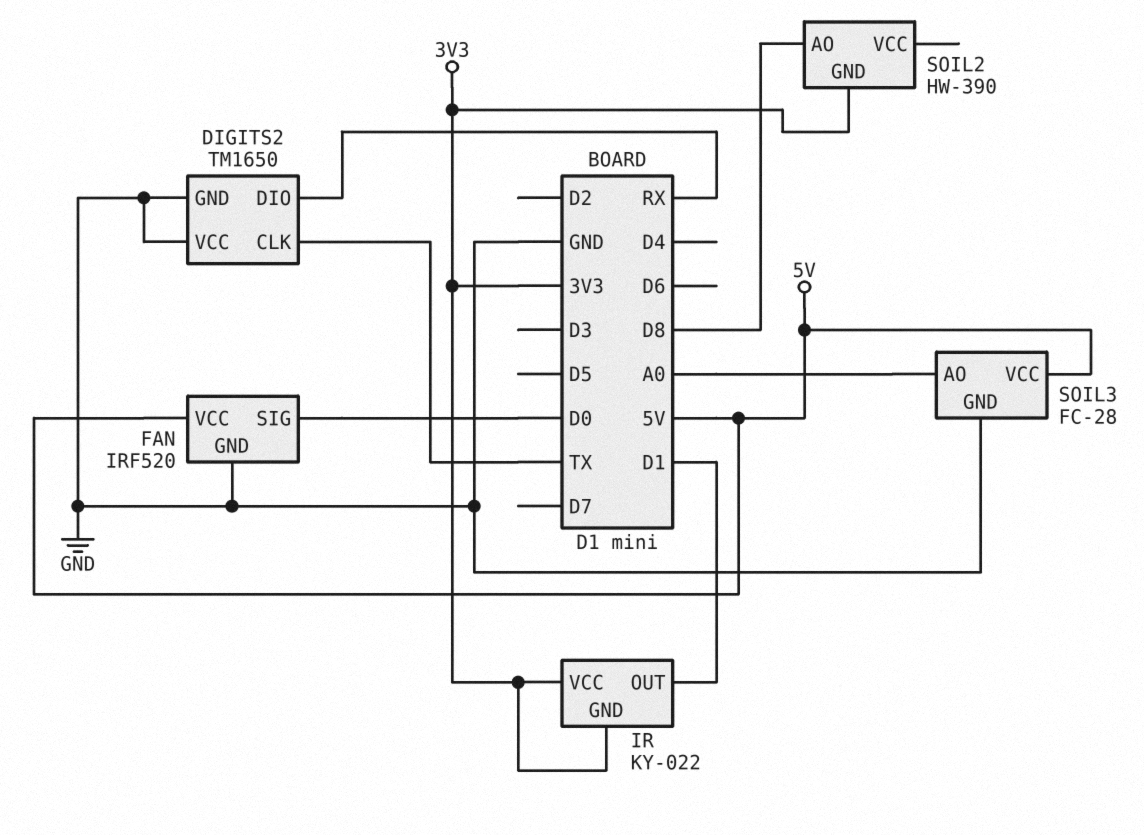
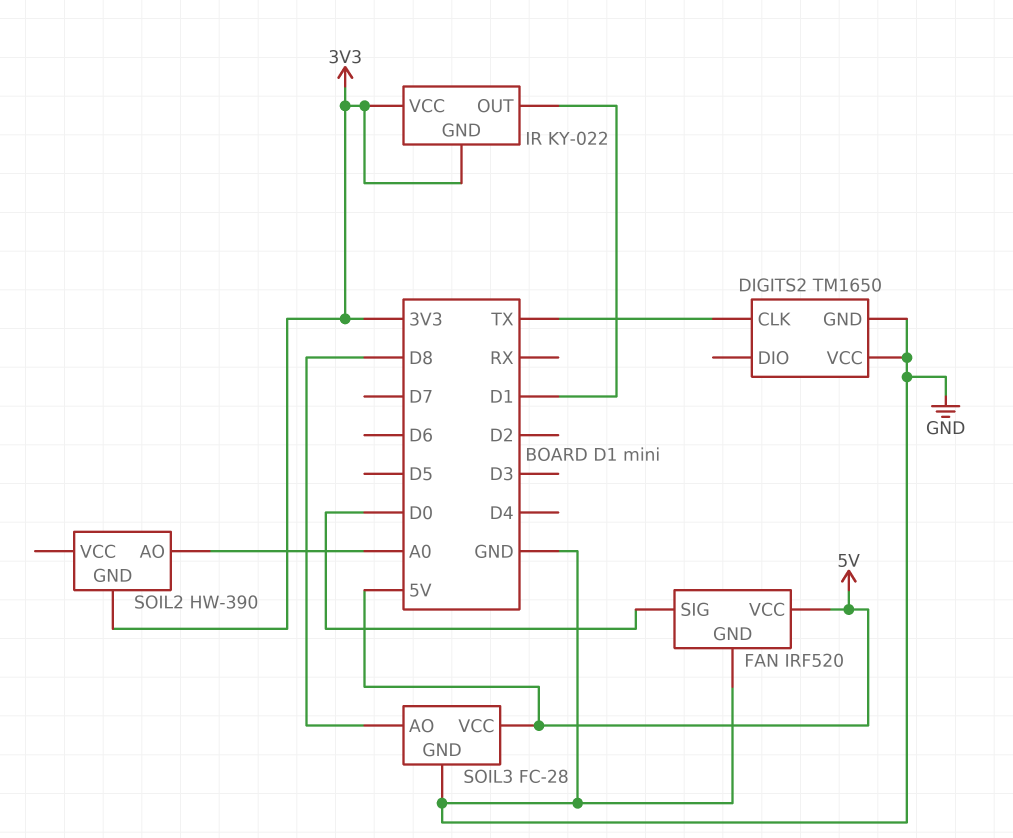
DIGITS2 pin DIO: RX -> none
SOIL2 pin AO: D8 -> A0
SOIL3 pin AO: A0 -> D8

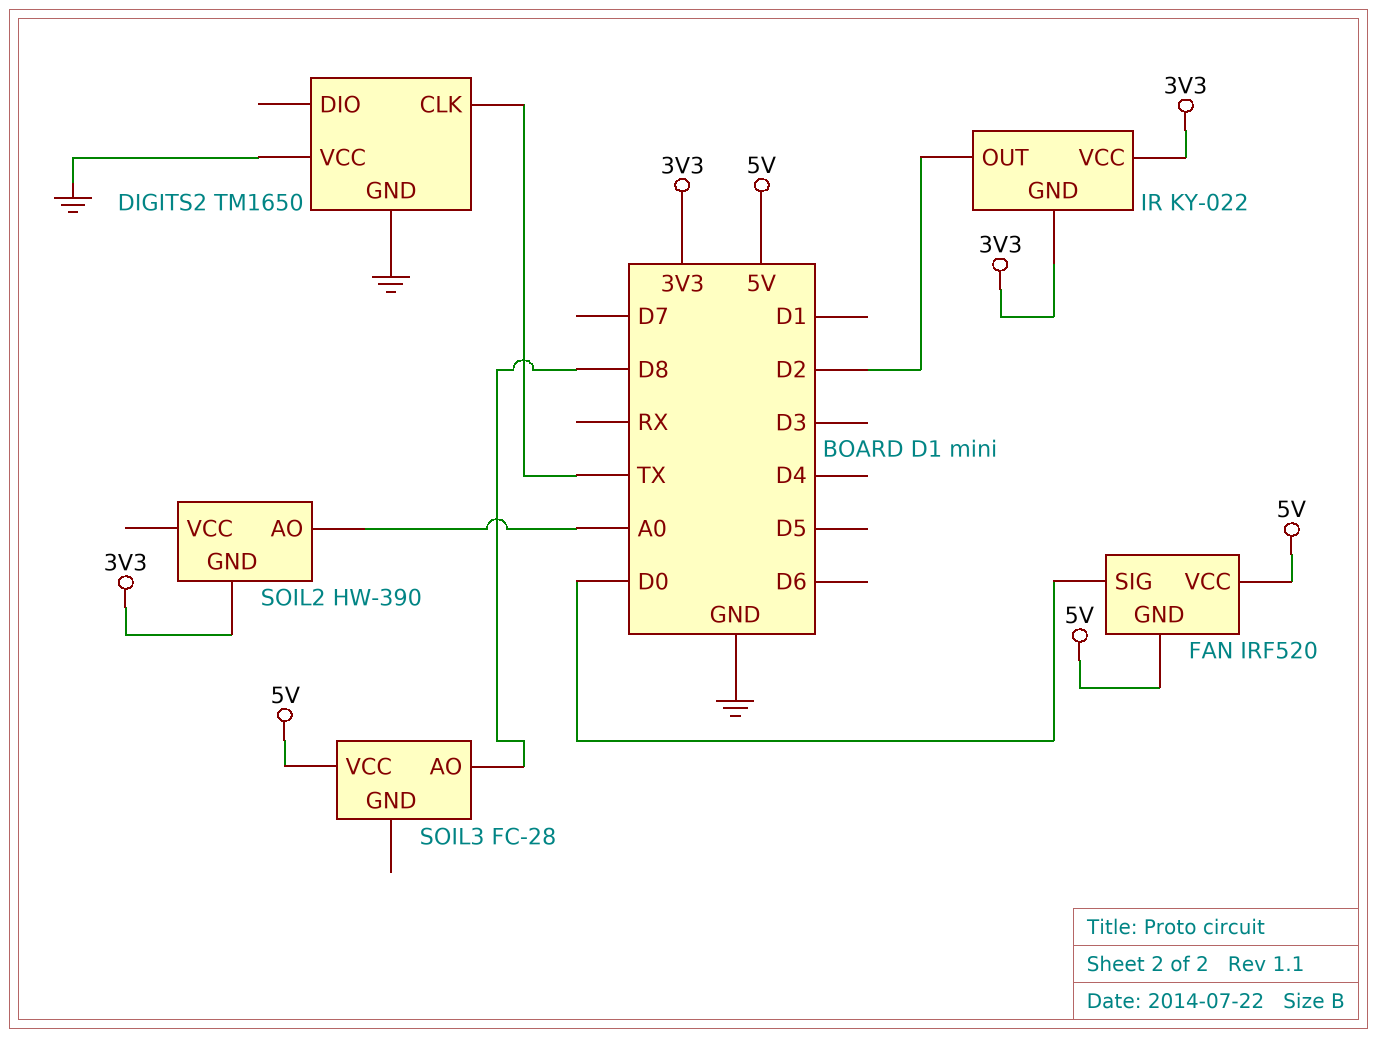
FAN pin GND: GND -> 5V
IR pin OUT: D1 -> D2
SOIL3 pin GND: GND -> none

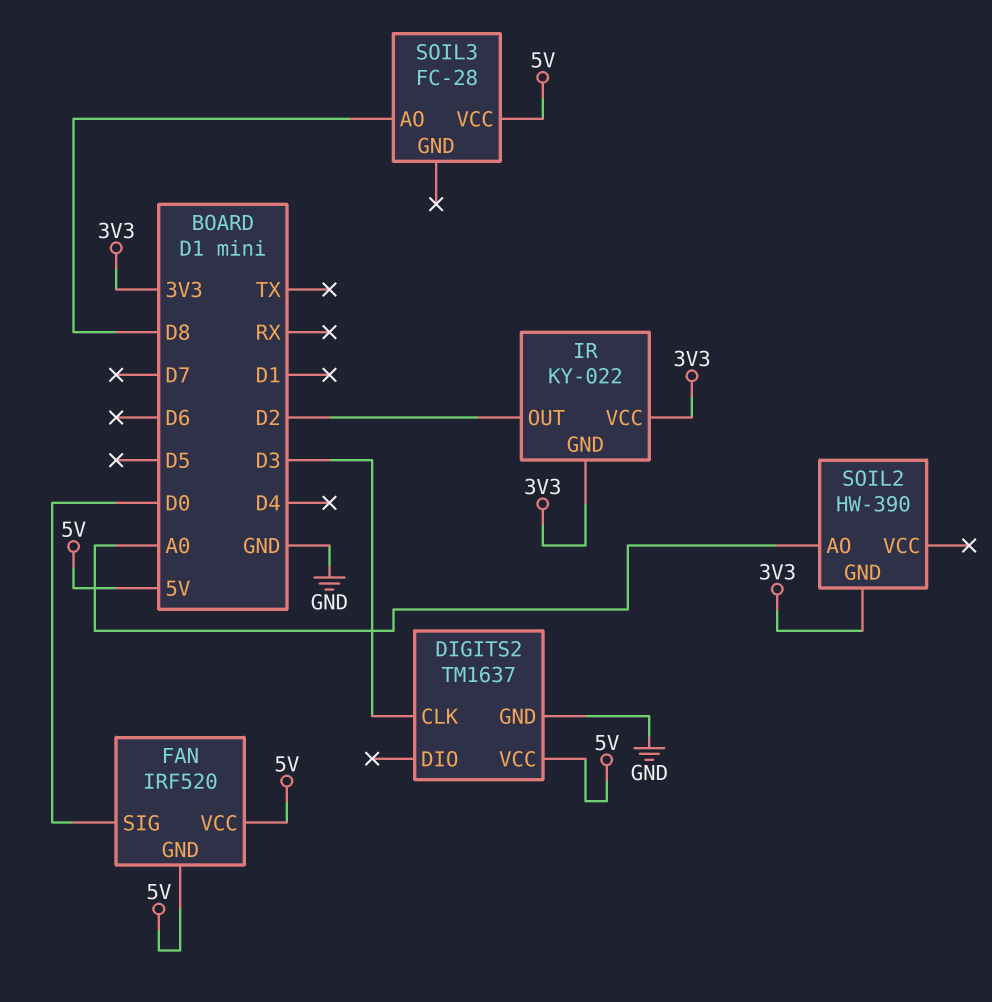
DIGITS2: TM1650 -> TM1637
DIGITS2 pin CLK: TX -> D3
DIGITS2 pin VCC: GND -> 5V

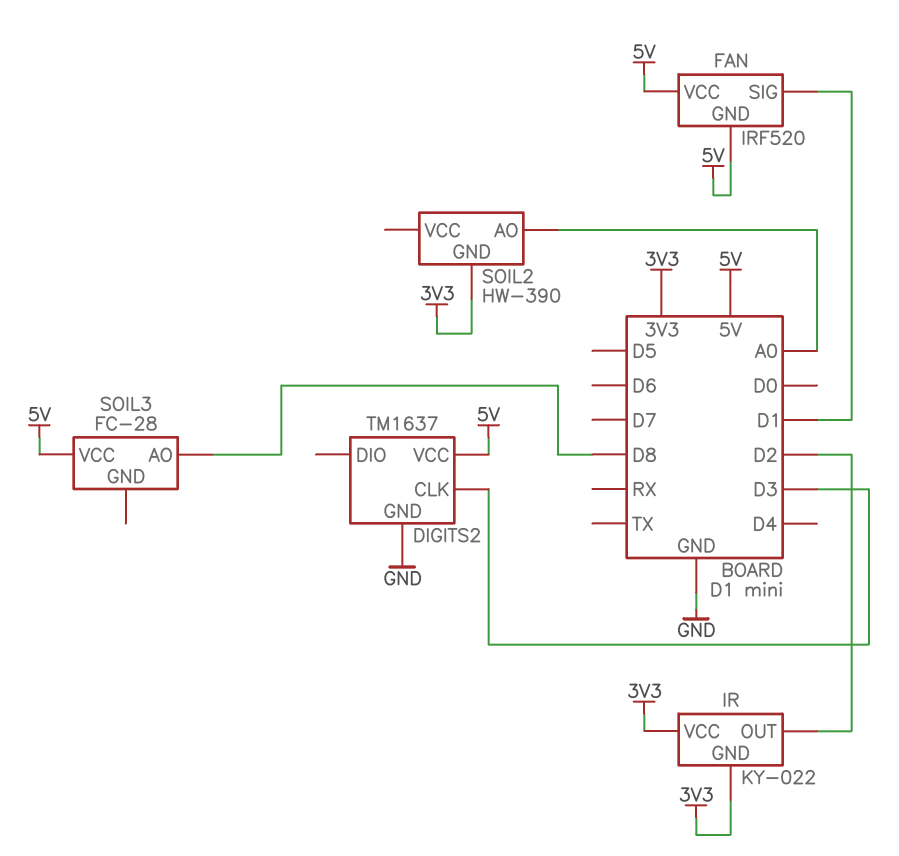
FAN pin SIG: D0 -> D1

